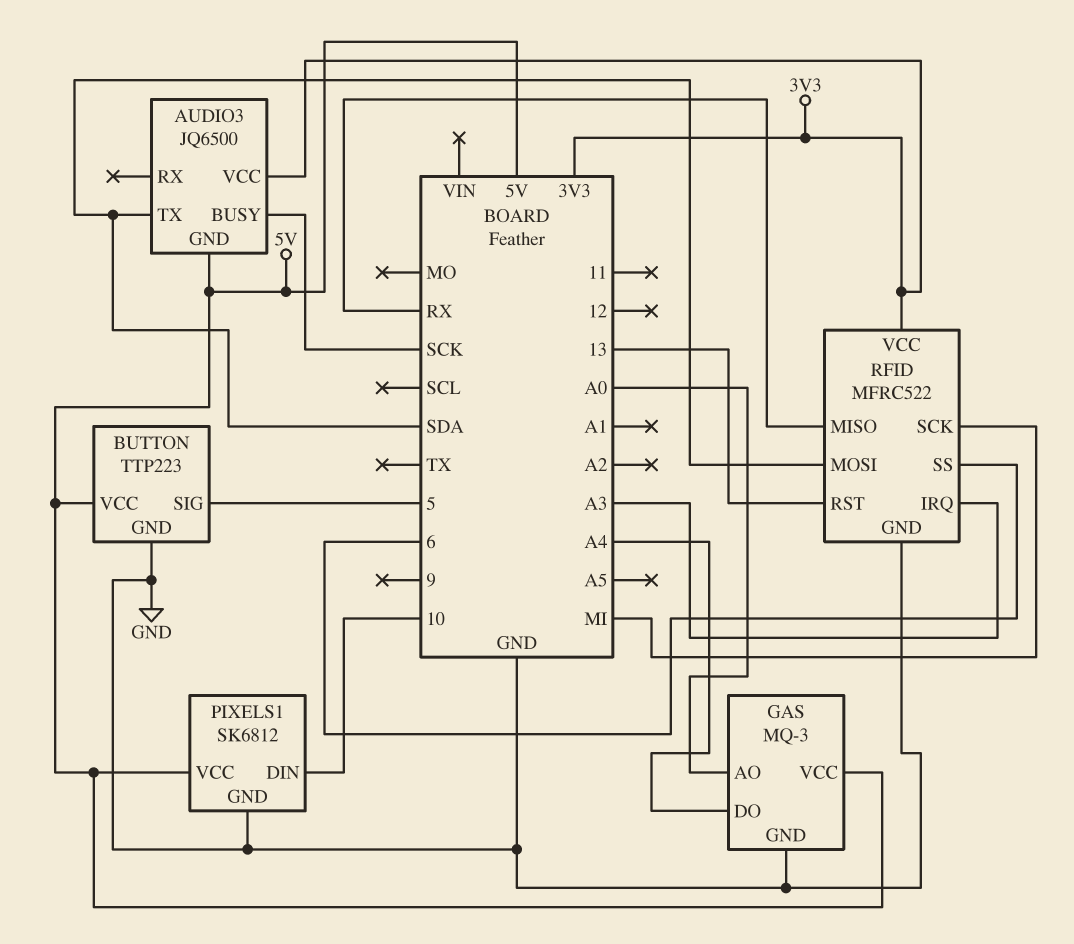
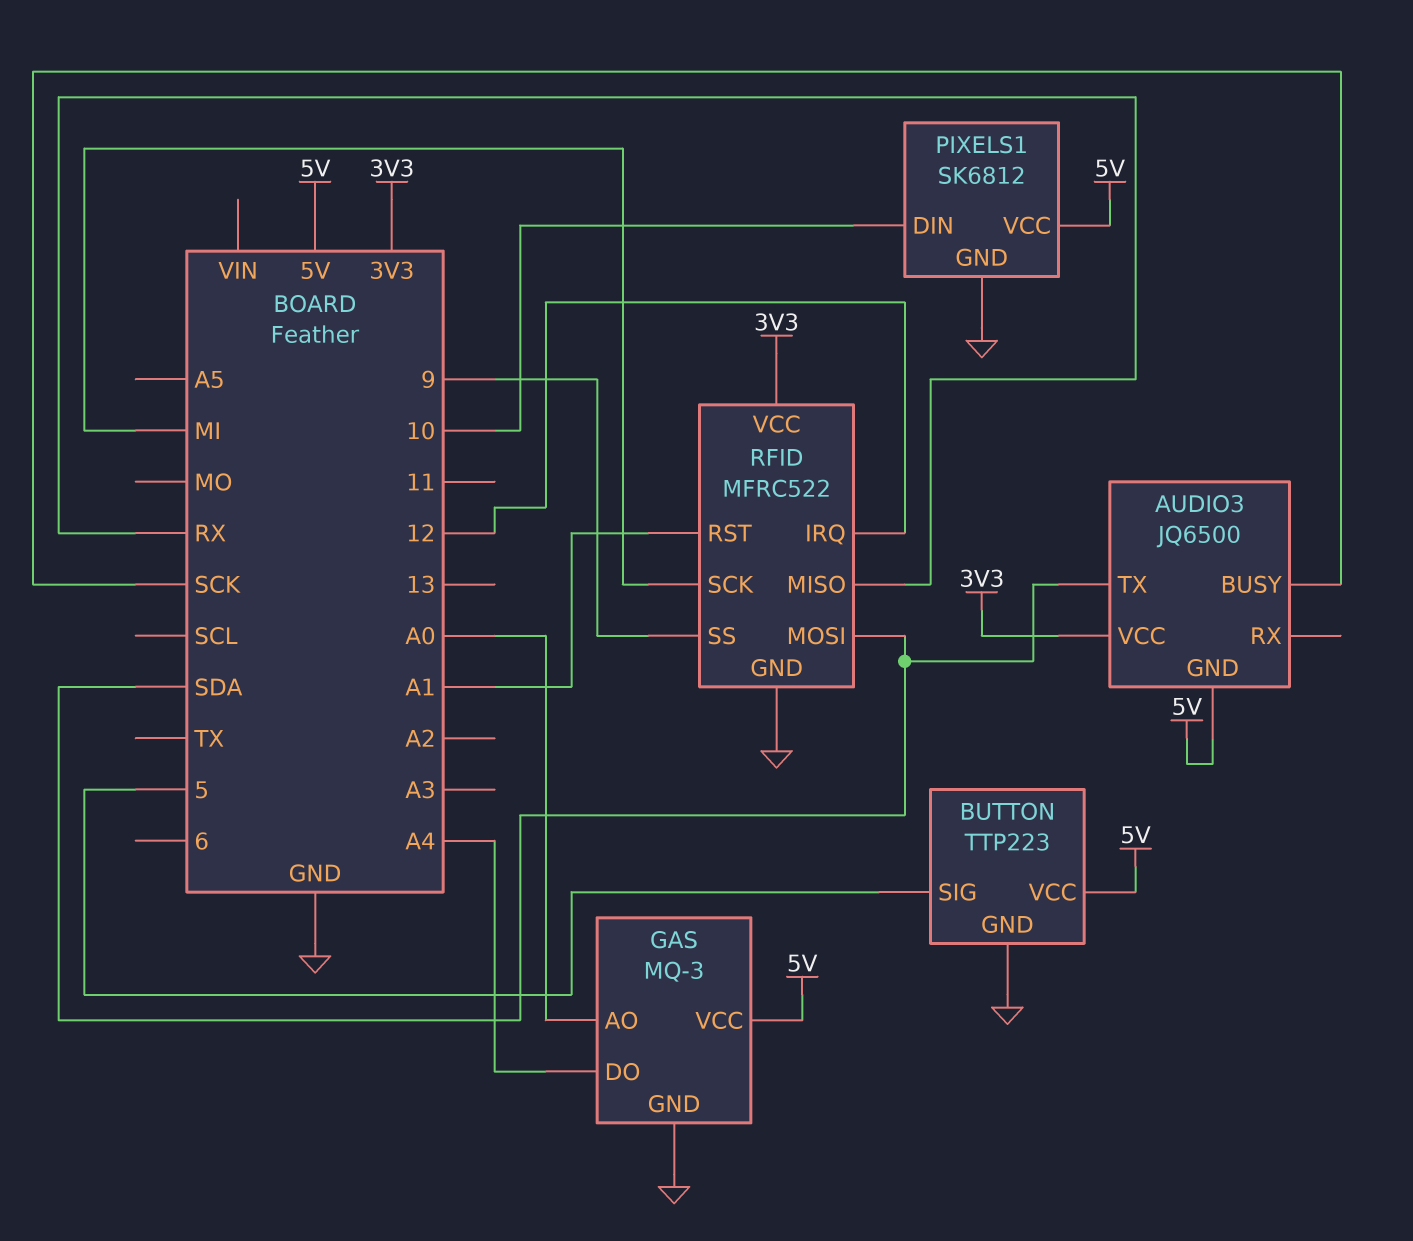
RFID pin IRQ: A3 -> 12
RFID pin RST: 13 -> A1
RFID pin SS: 6 -> 9

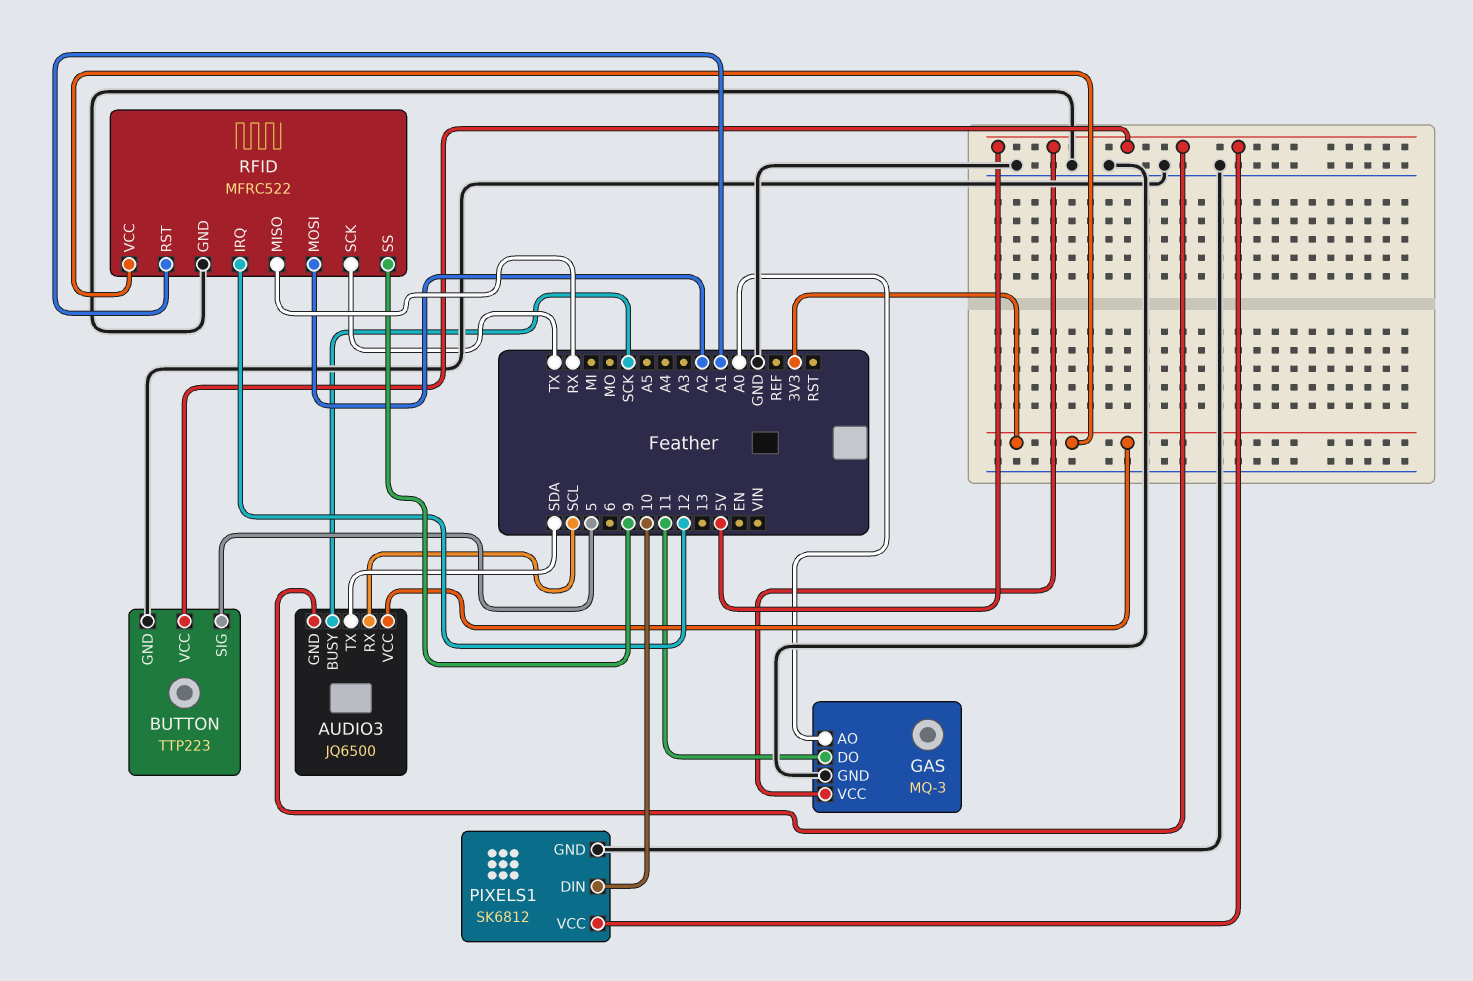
AUDIO3 pin RX: none -> SCL
GAS pin DO: A4 -> 11
RFID pin MOSI: SDA -> A2
RFID pin SCK: MI -> TX

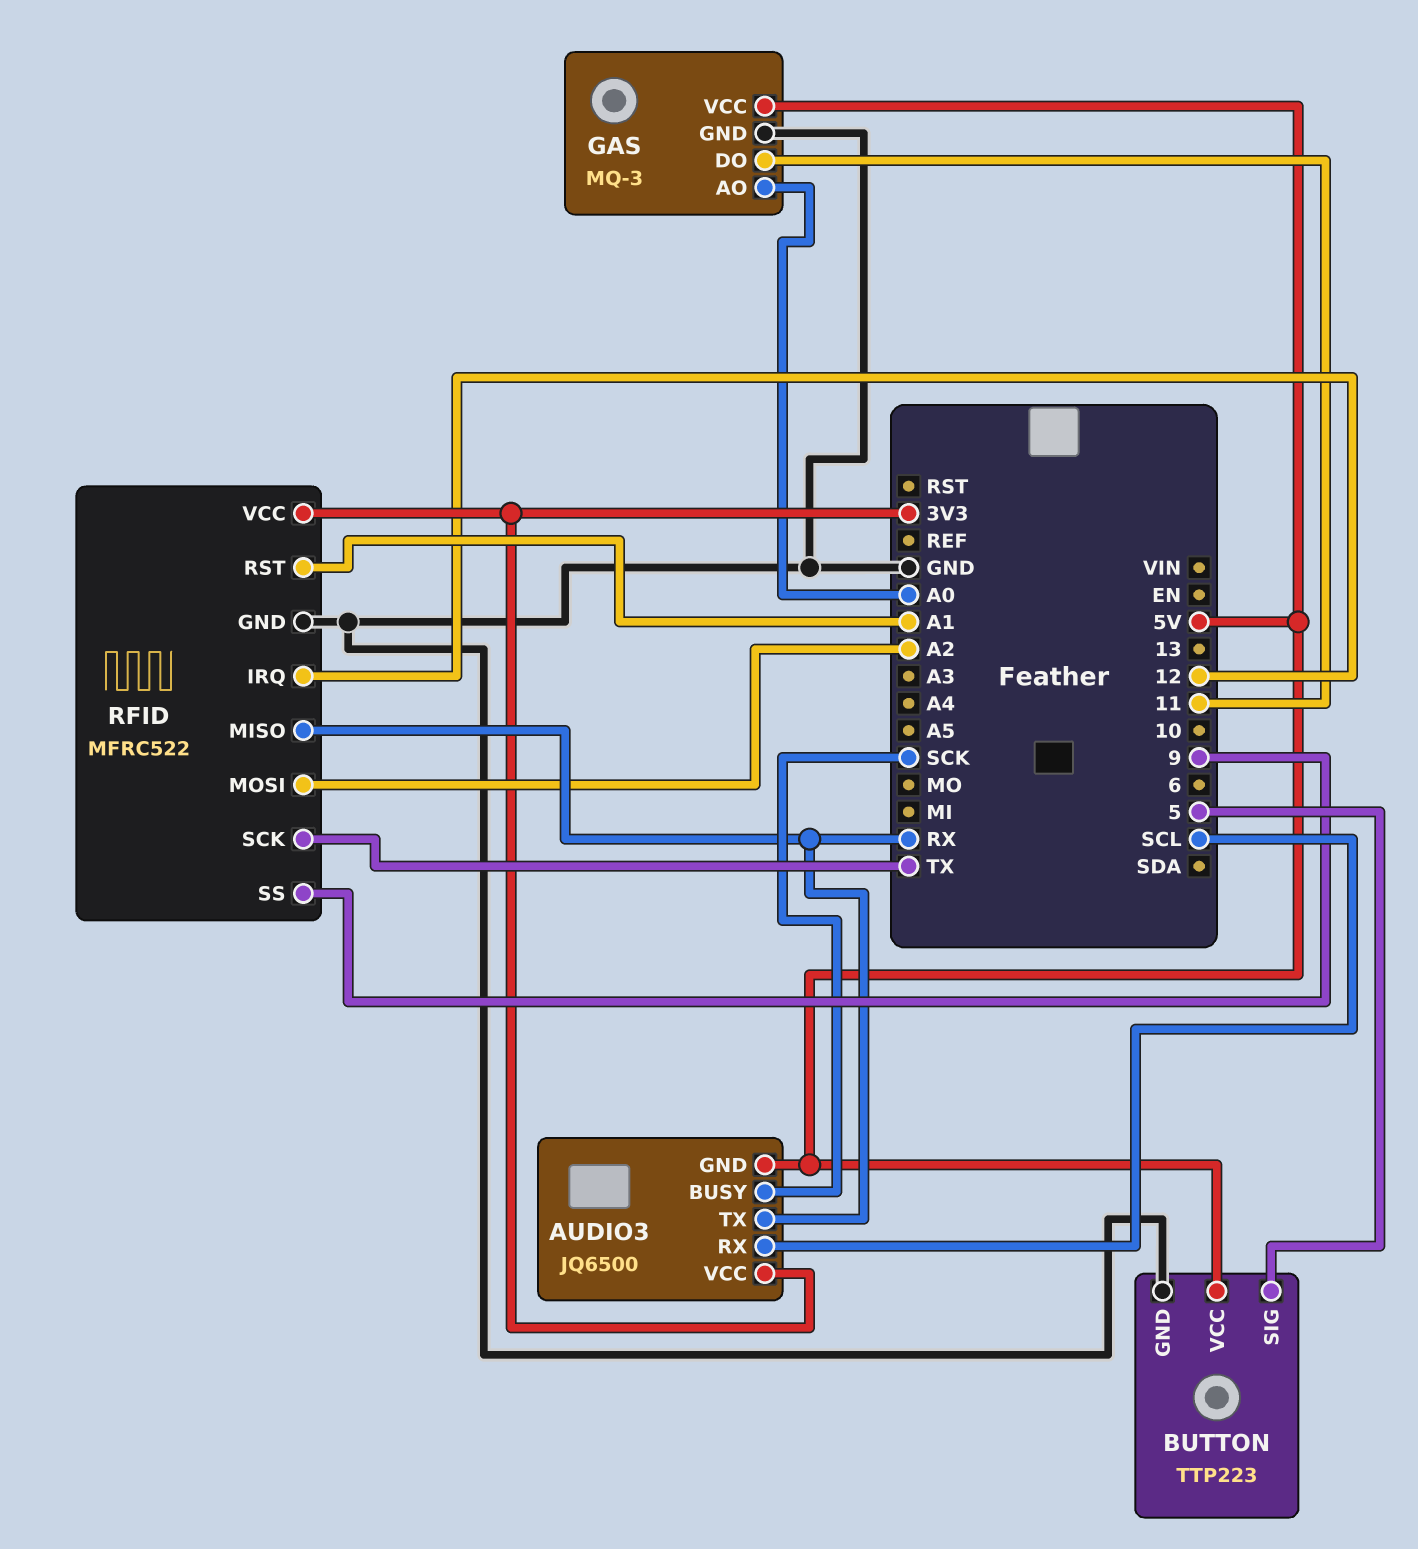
AUDIO3 pin TX: SDA -> RX
PIXELS1: SK6812 -> none
PIXELS1 pin DIN: 10 -> none
PIXELS1 pin GND: GND -> none
PIXELS1 pin VCC: 5V -> none

